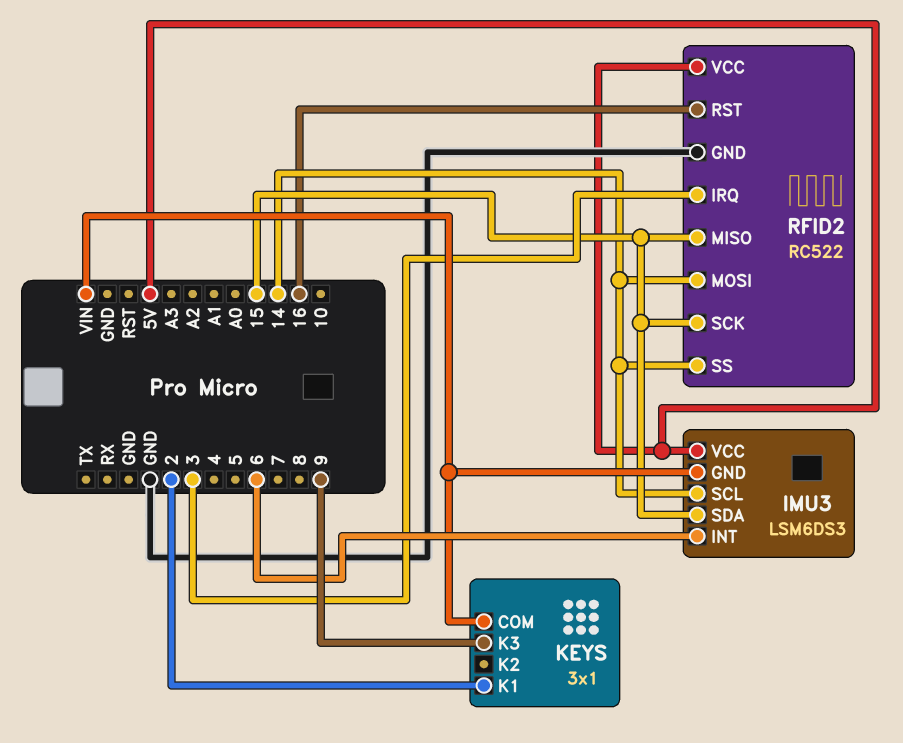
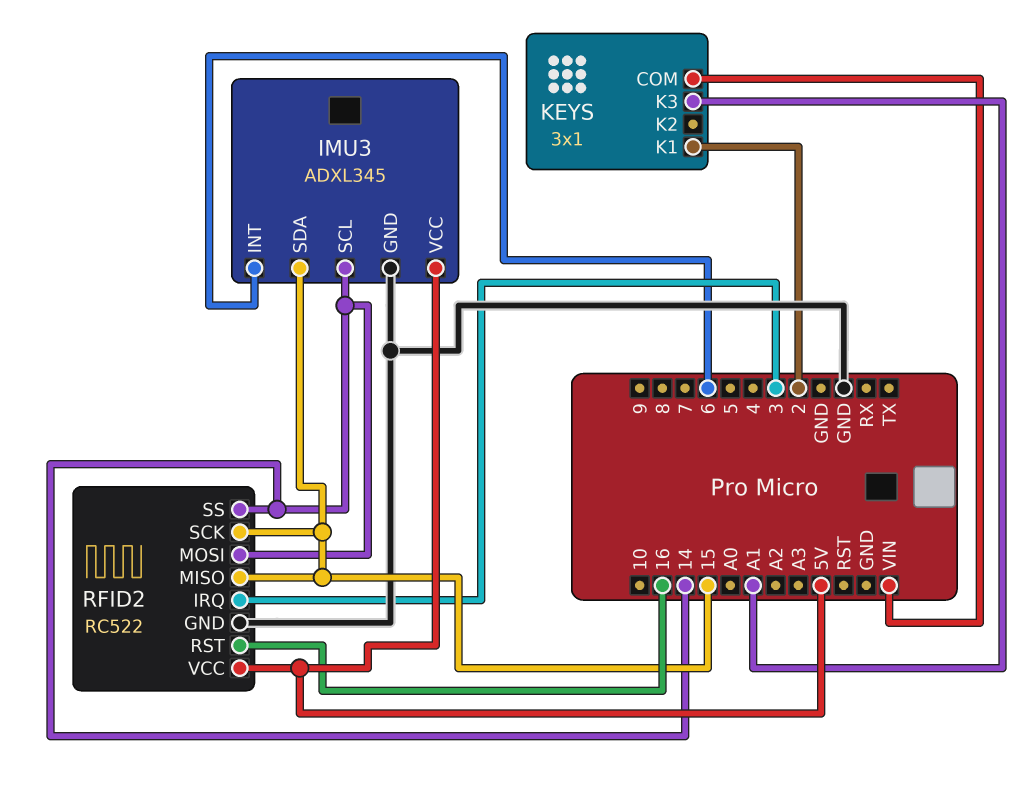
IMU3: LSM6DS3 -> ADXL345
IMU3 pin GND: VIN -> GND
KEYS pin K3: 9 -> A1

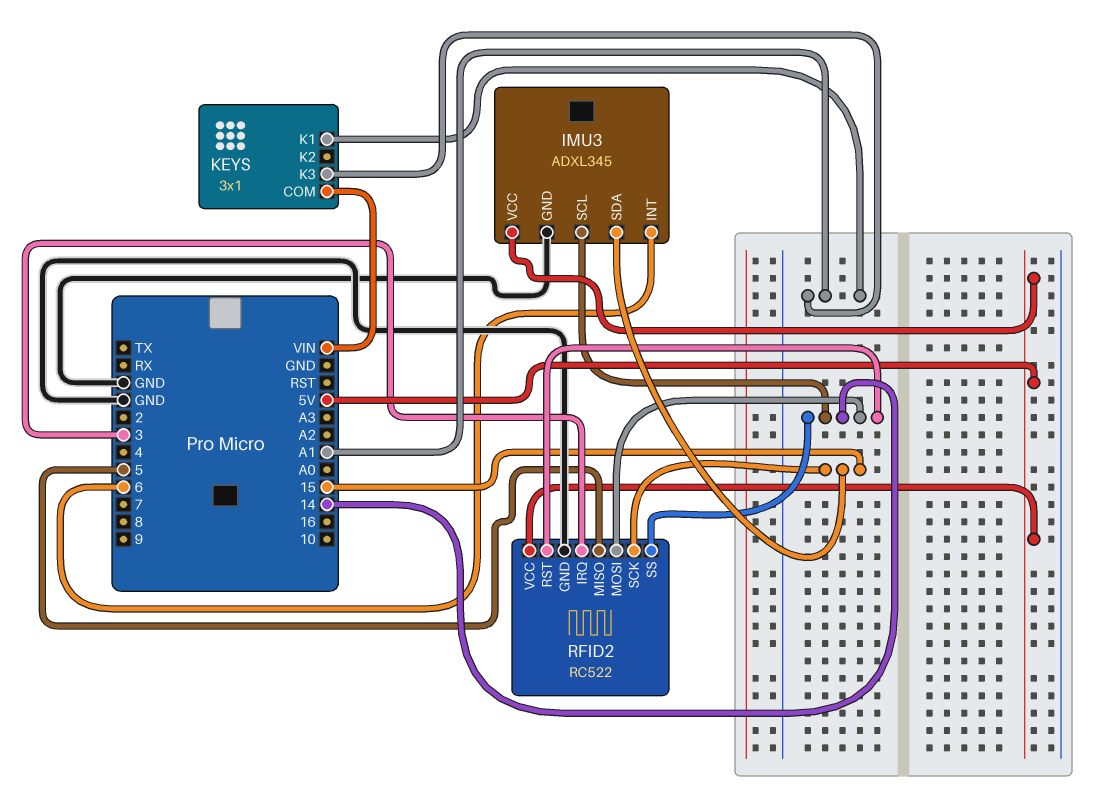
KEYS pin K1: 2 -> A1
RFID2 pin MISO: 15 -> 5
RFID2 pin RST: 16 -> 14

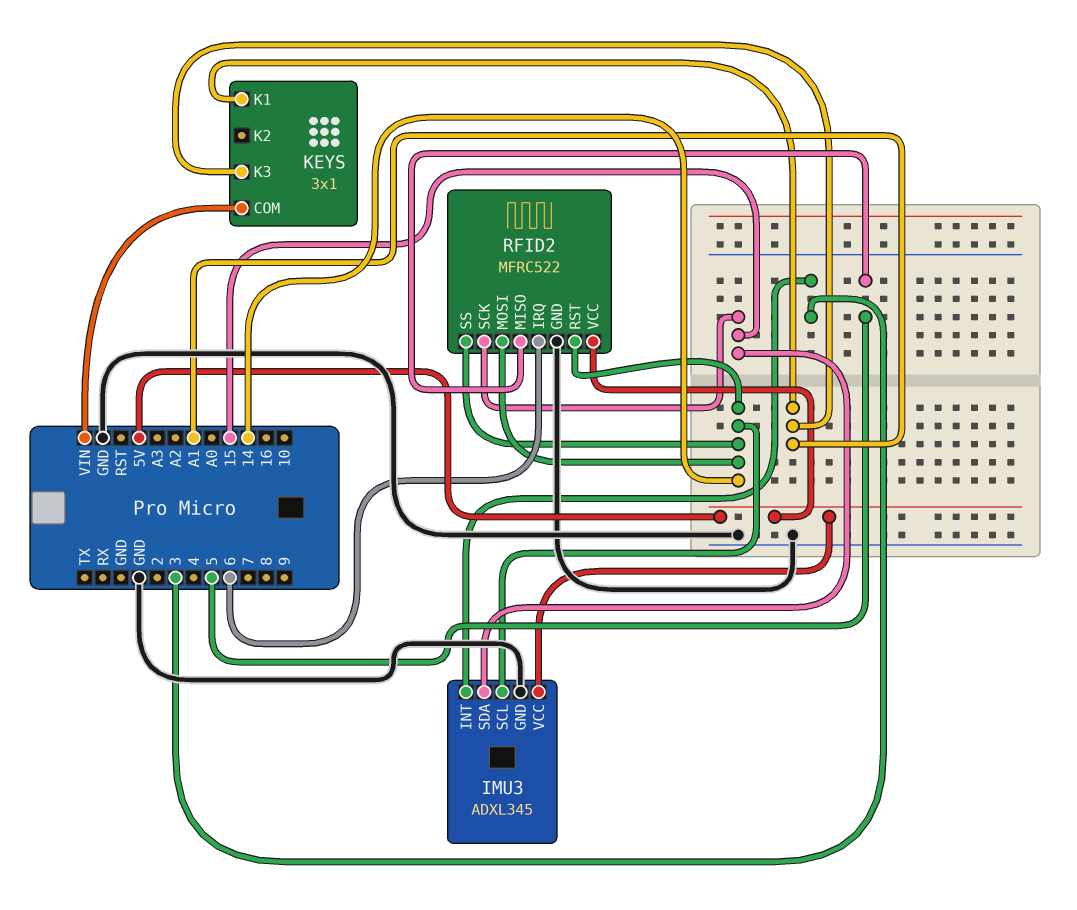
IMU3 pin INT: 6 -> 3
RFID2: RC522 -> MFRC522
RFID2 pin IRQ: 3 -> 6

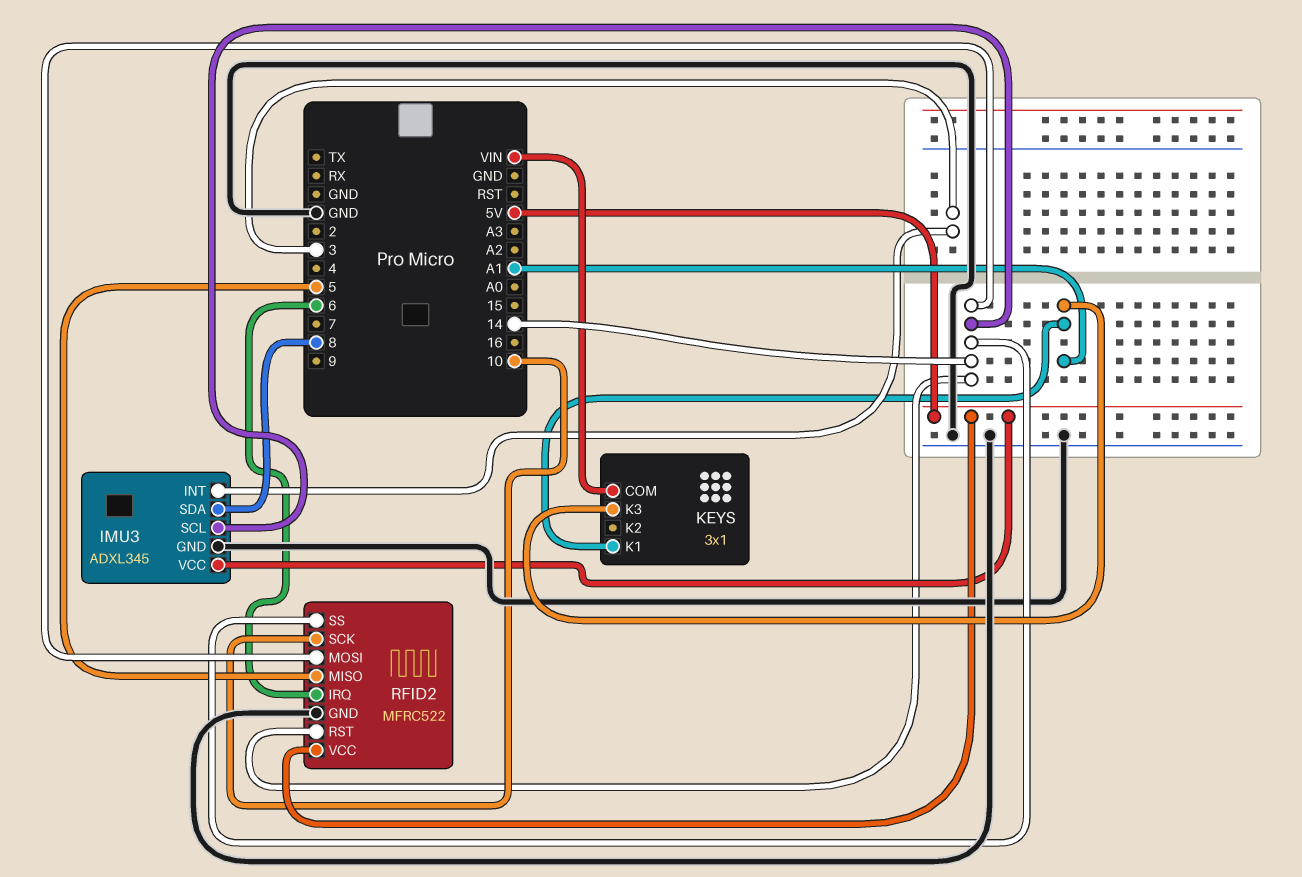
IMU3 pin SDA: 15 -> 8
RFID2 pin SCK: 15 -> 10

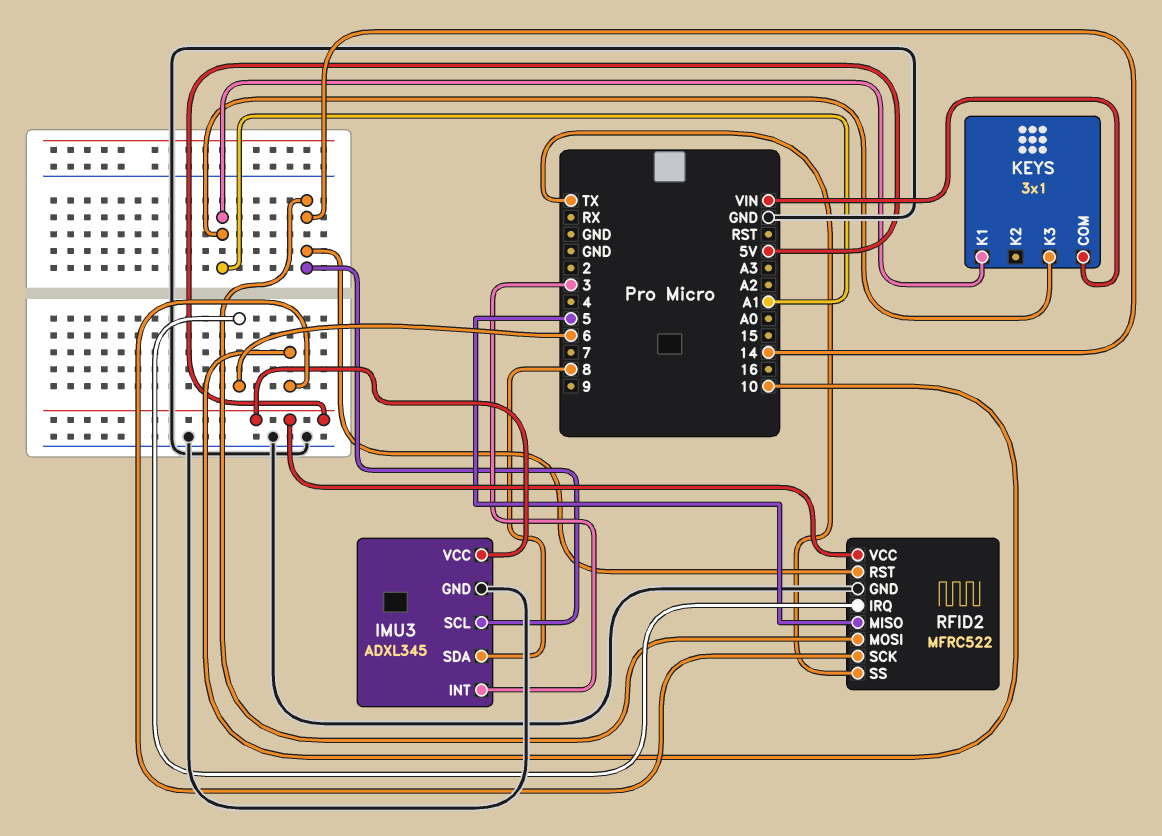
RFID2 pin SS: 14 -> TX

